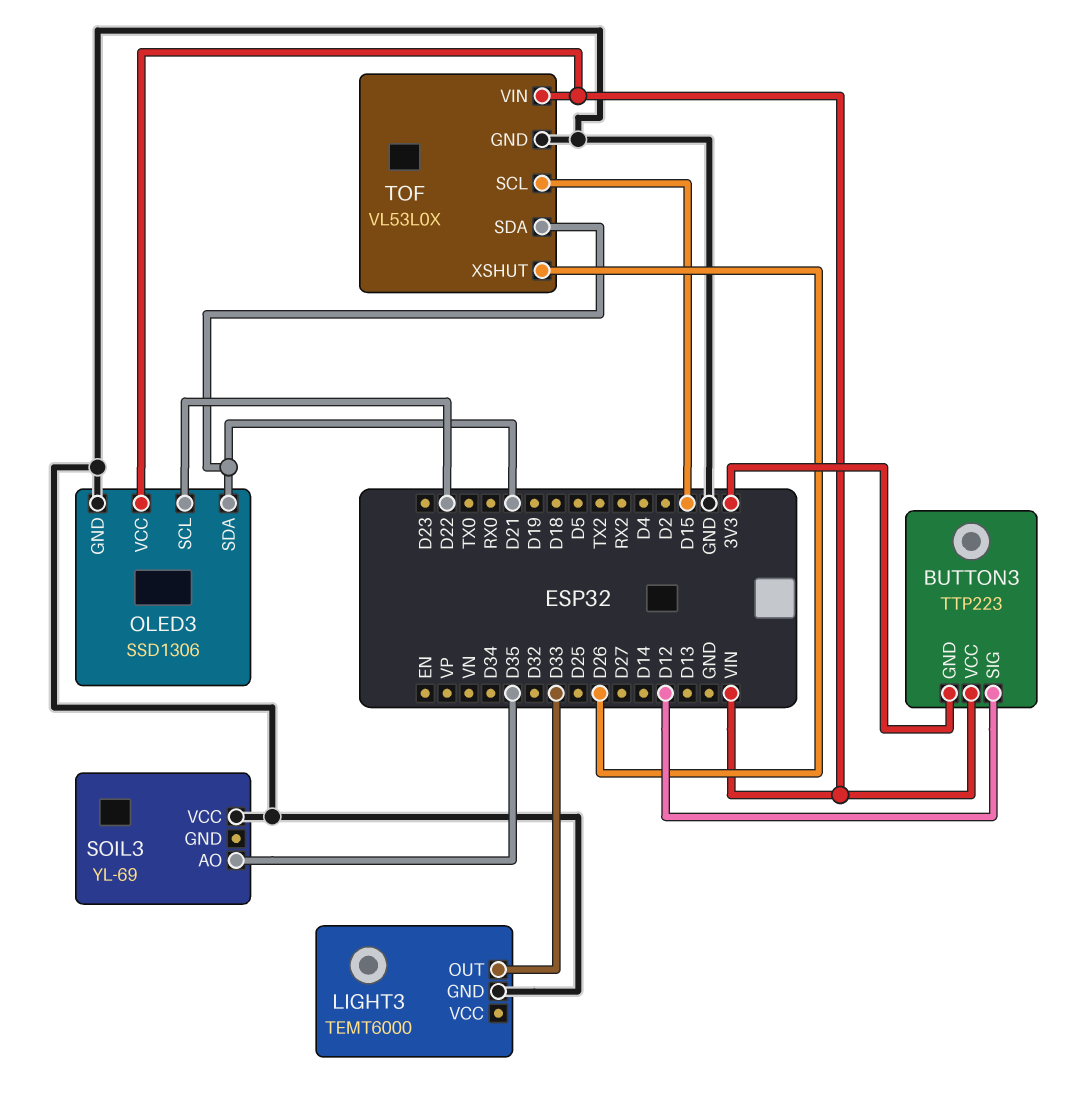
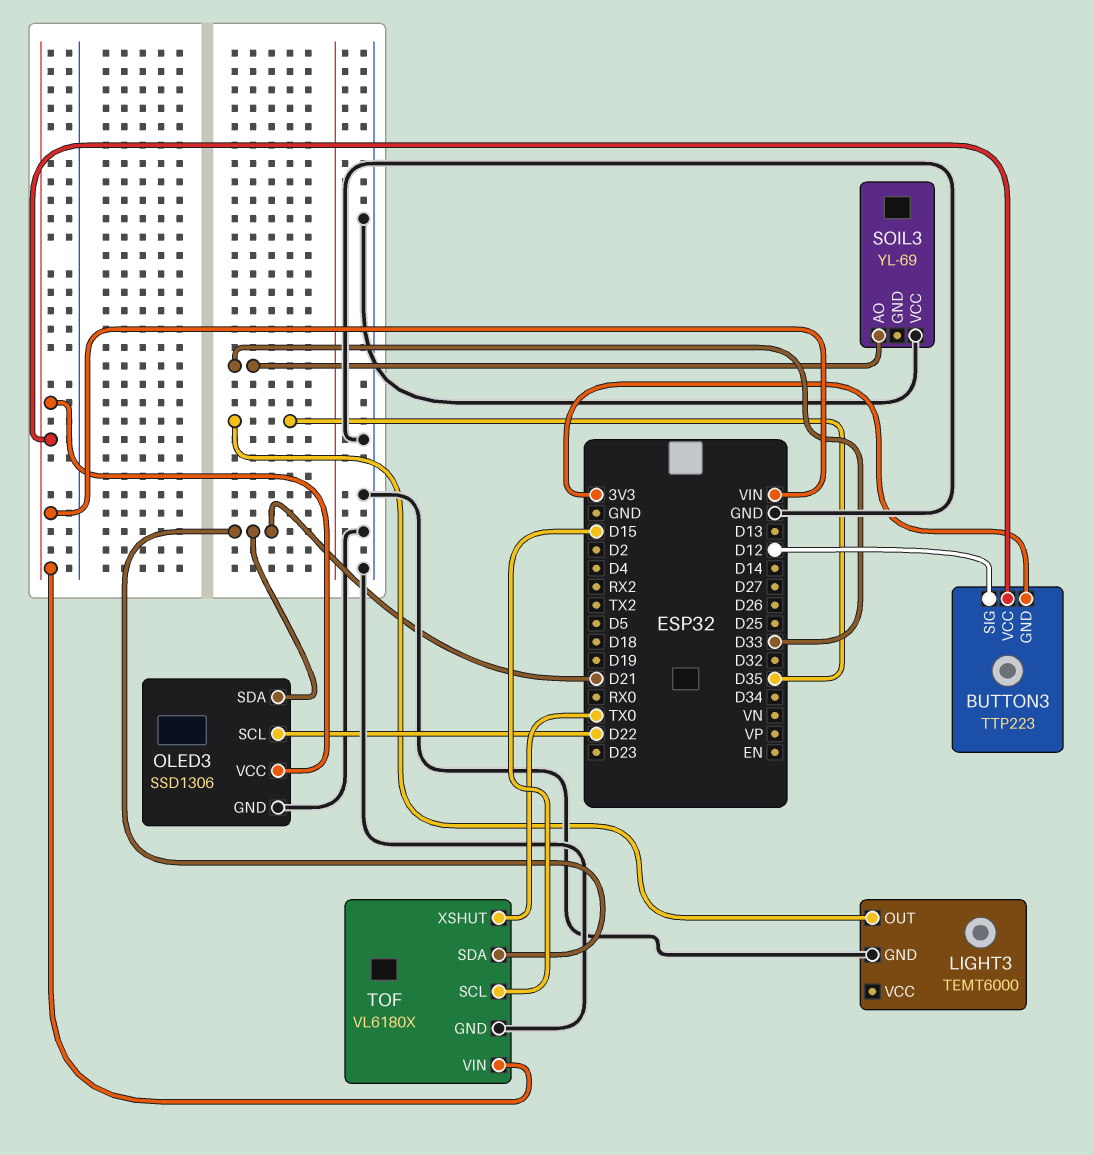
LIGHT3 pin OUT: D33 -> D35
SOIL3 pin AO: D35 -> D33
TOF: VL53L0X -> VL6180X
TOF pin XSHUT: D26 -> TX0

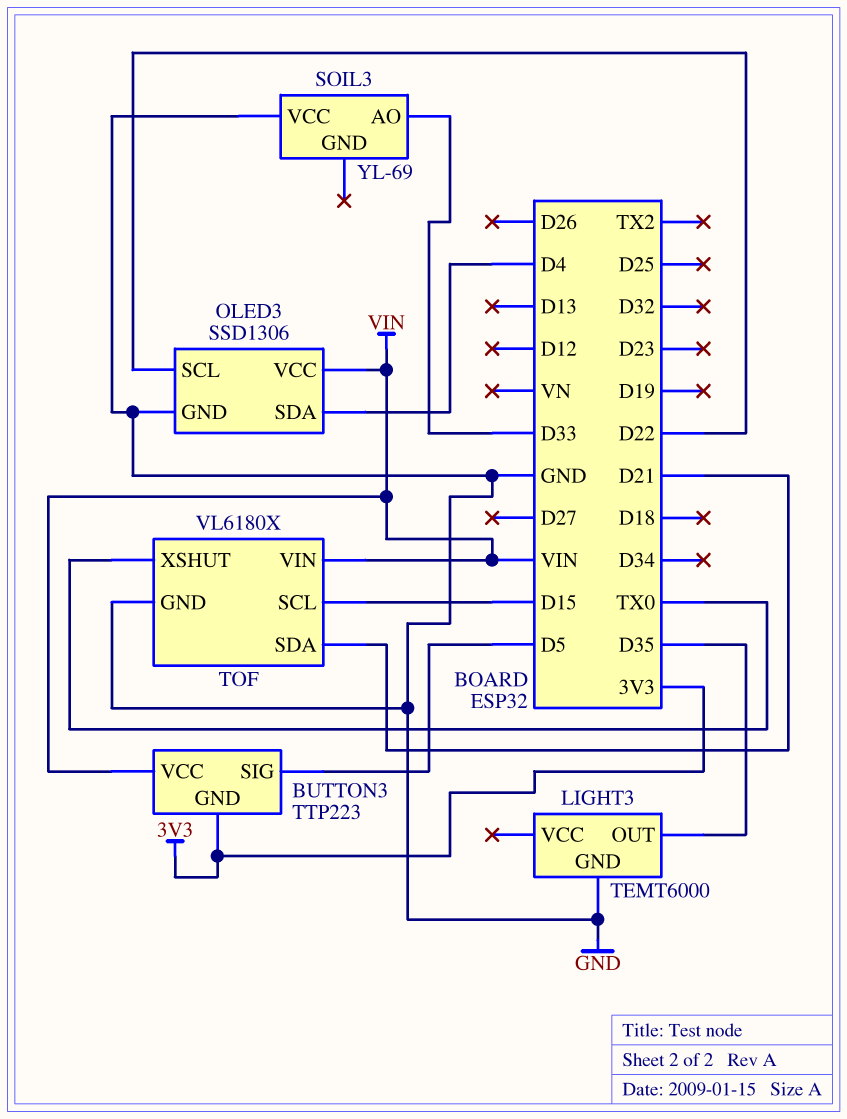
BUTTON3 pin SIG: D12 -> D5
OLED3 pin SDA: D21 -> D4

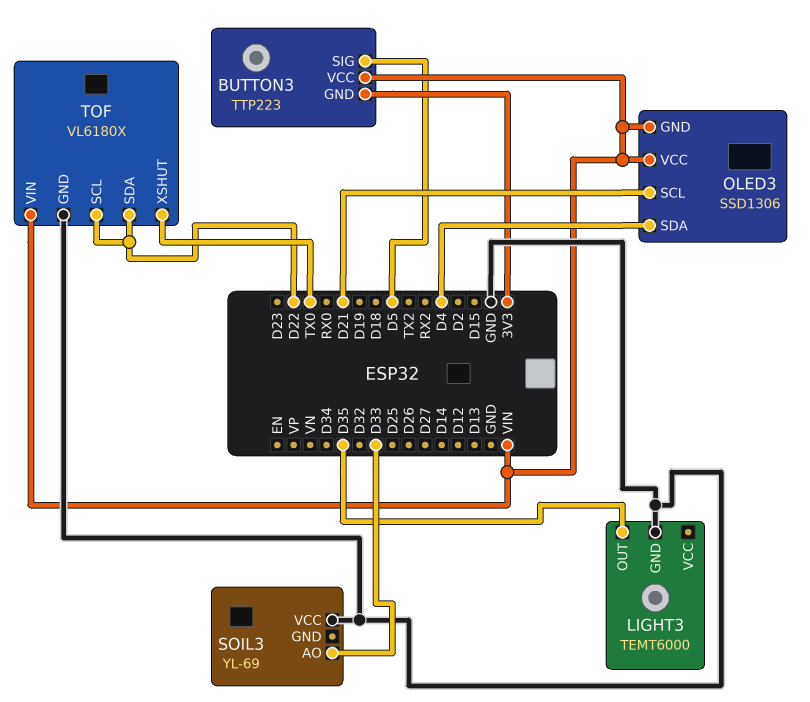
OLED3 pin GND: GND -> VIN
OLED3 pin SCL: D22 -> D21
TOF pin SCL: D15 -> D22
TOF pin SDA: D21 -> D22

